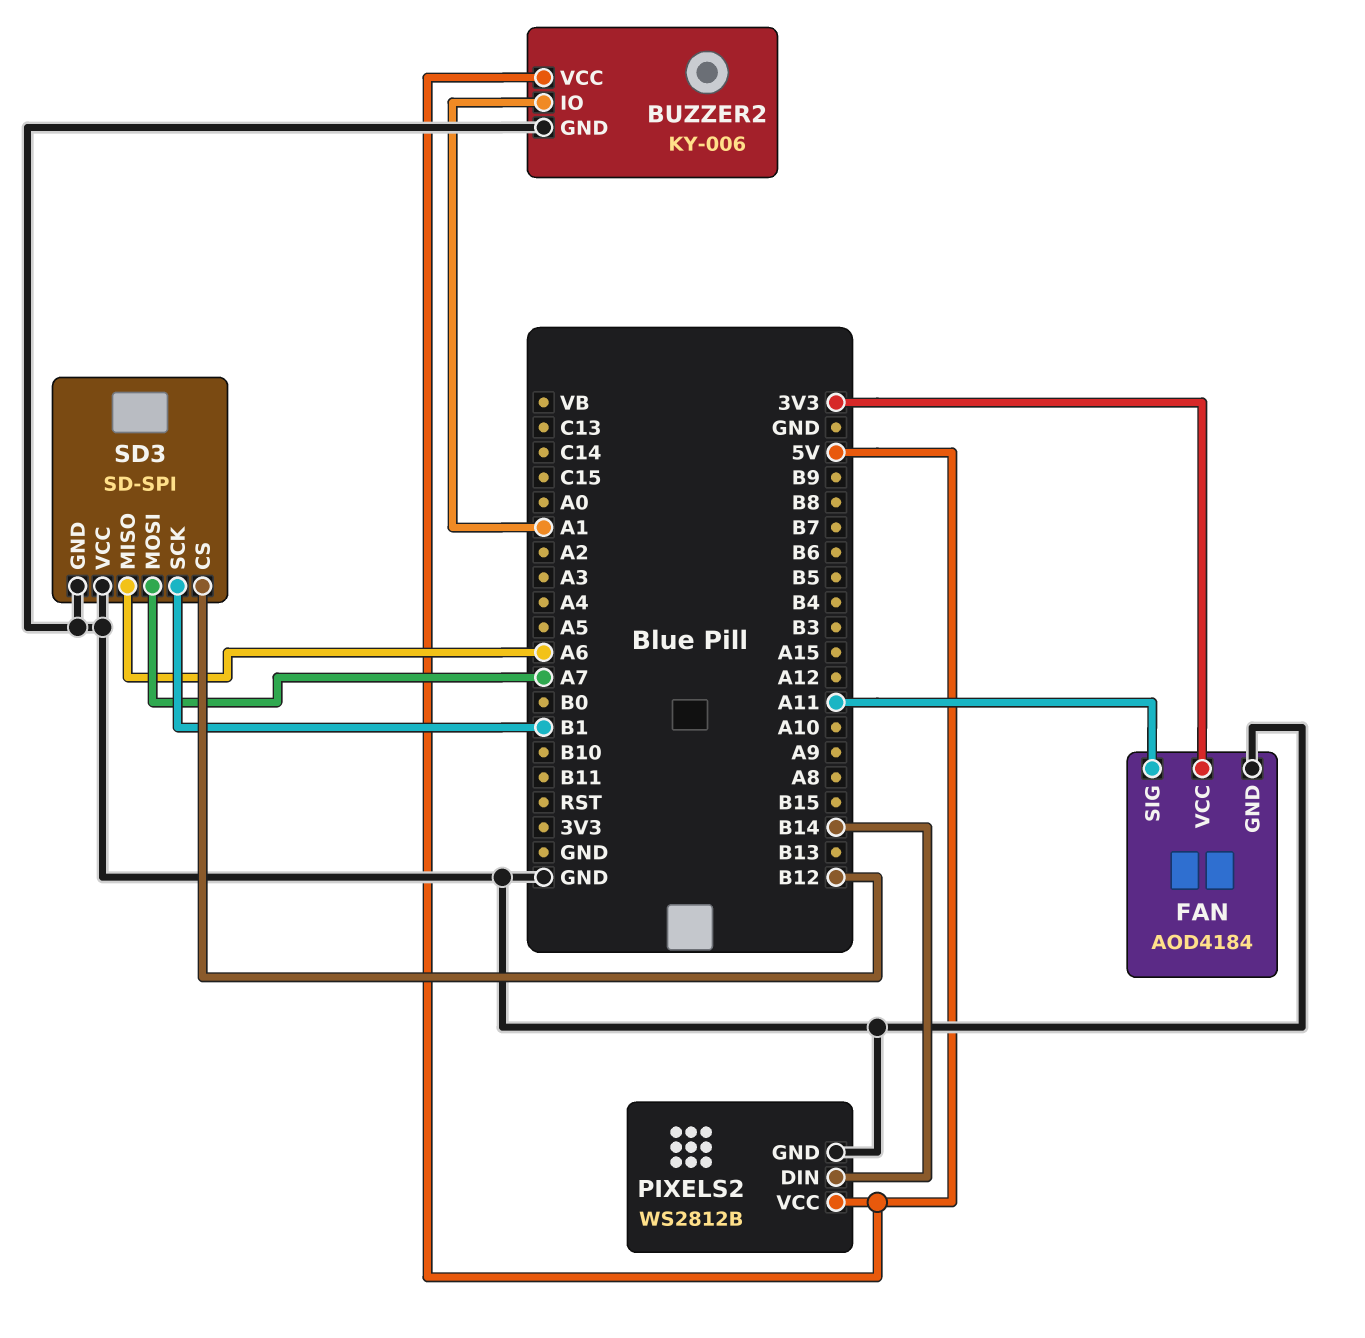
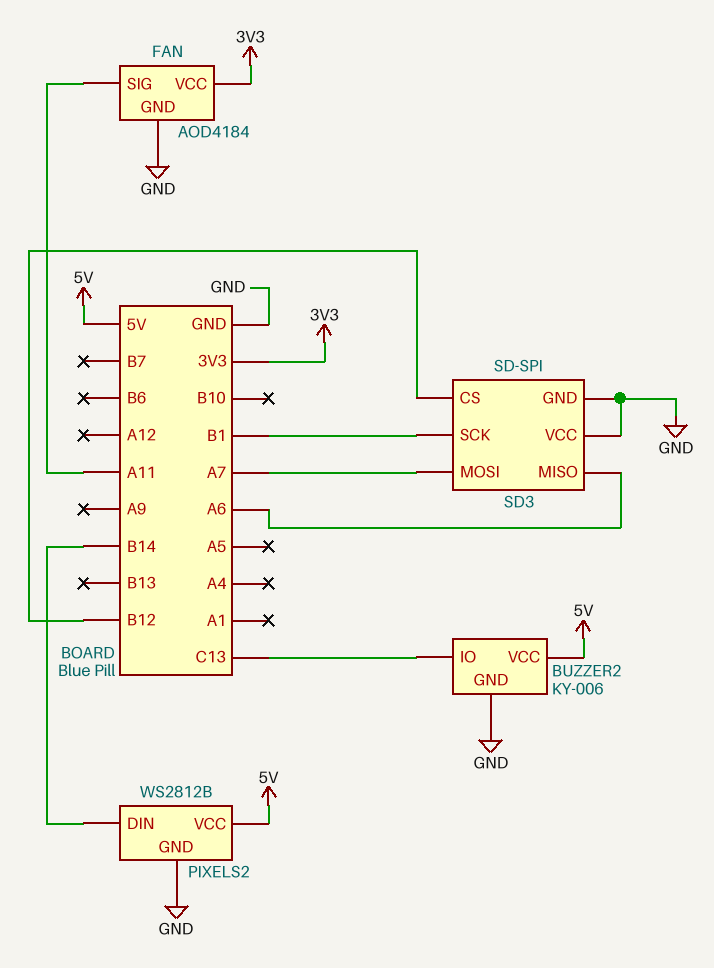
BUZZER2 pin IO: A1 -> C13

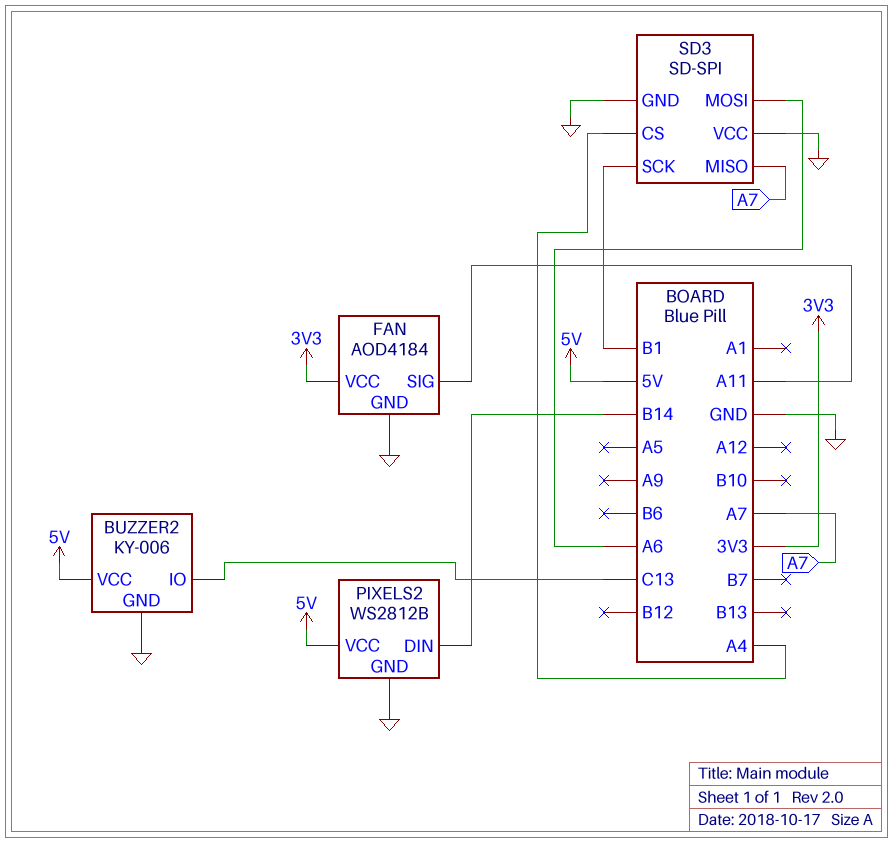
SD3 pin CS: B12 -> A4
SD3 pin MISO: A6 -> A7
SD3 pin MOSI: A7 -> A6

